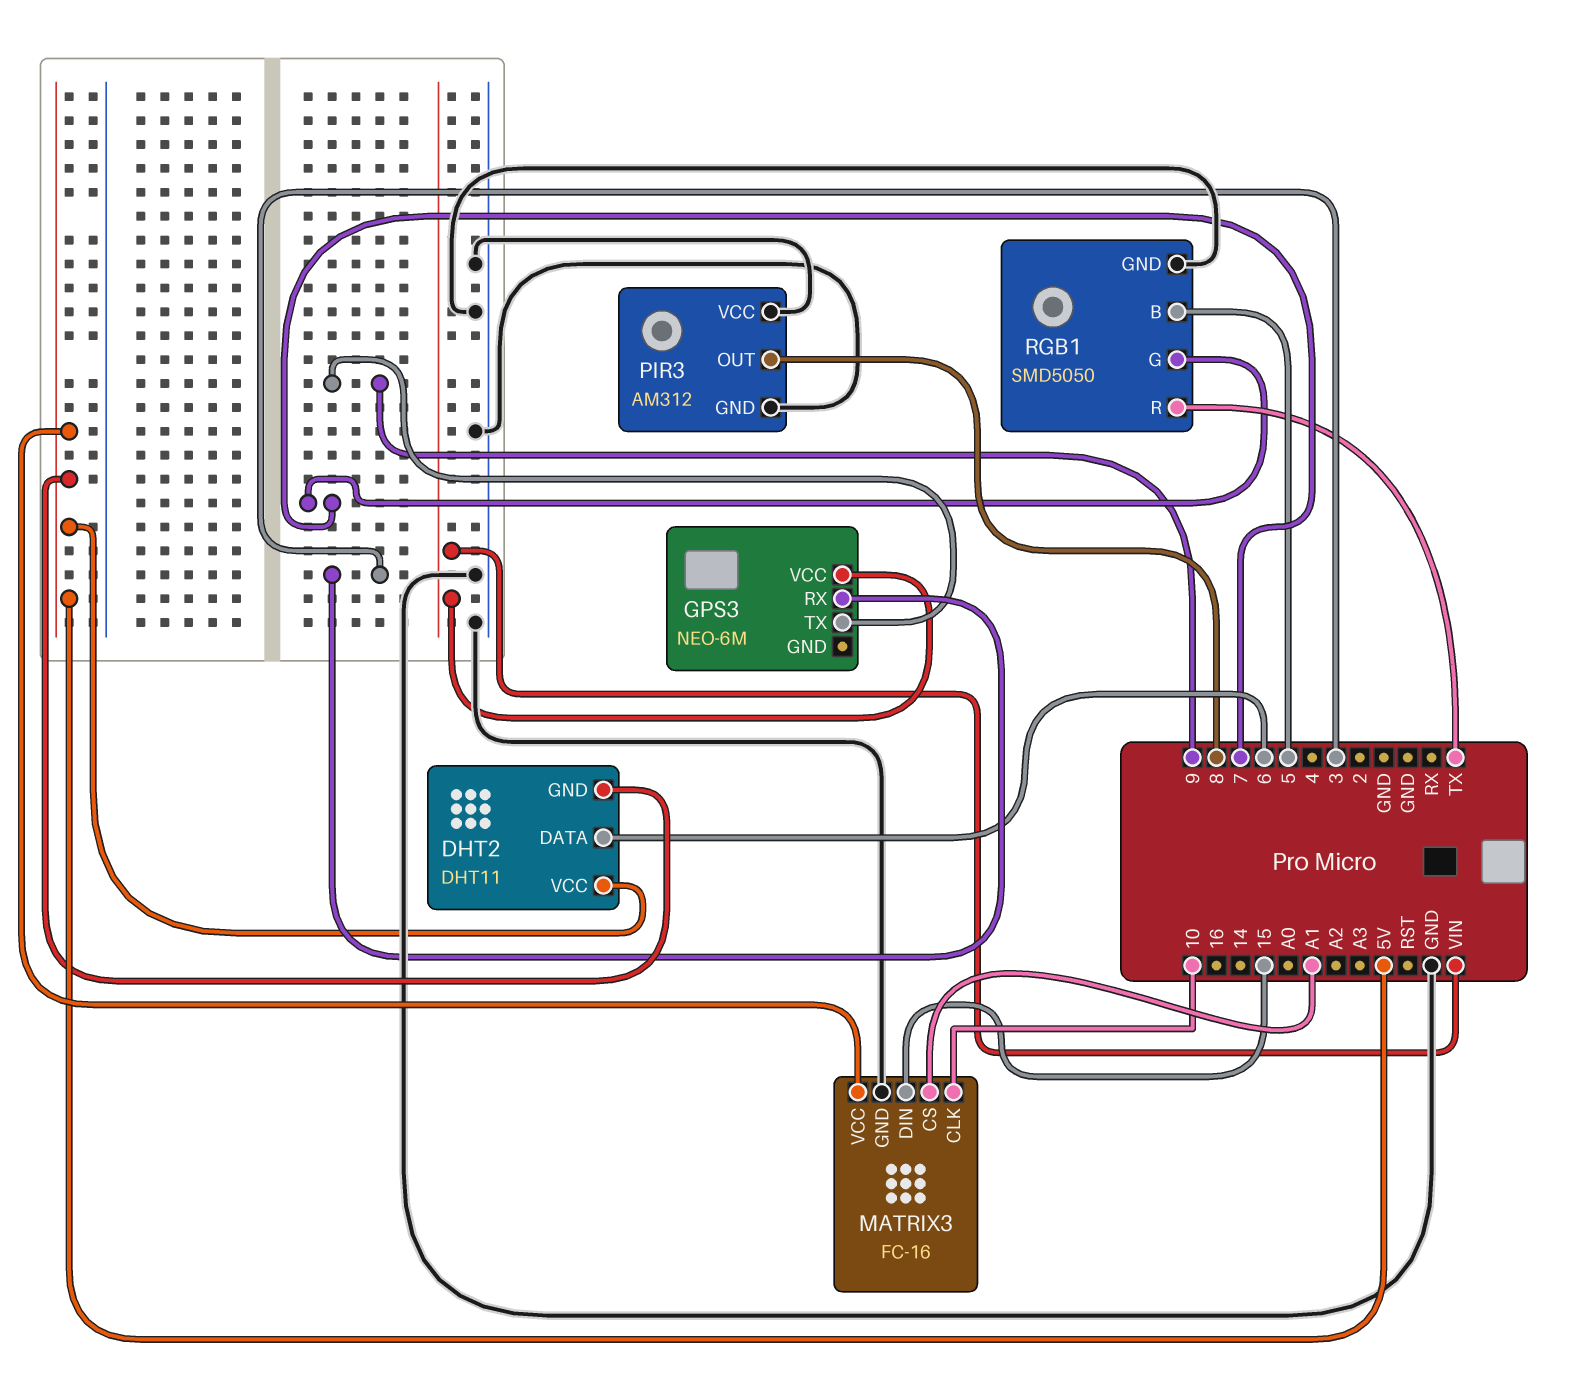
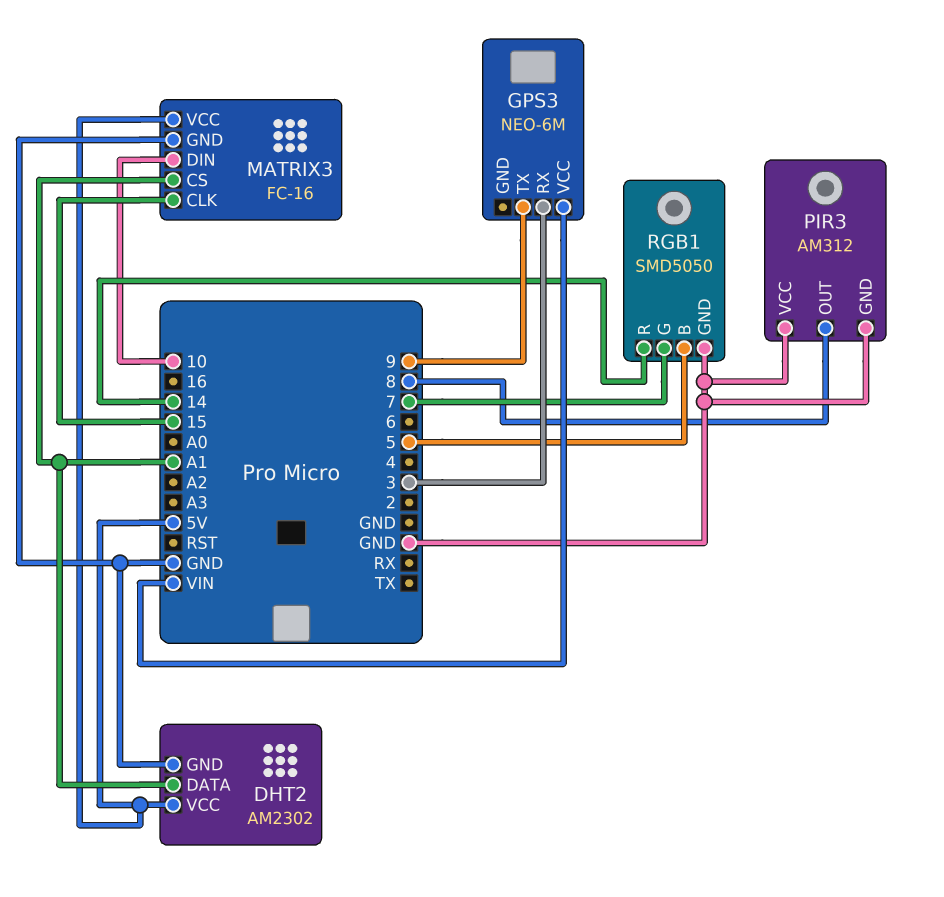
DHT2: DHT11 -> AM2302
DHT2 pin DATA: 6 -> A1
DHT2 pin GND: 5V -> GND
MATRIX3 pin CLK: 10 -> 15
MATRIX3 pin DIN: 15 -> 10
RGB1 pin R: TX -> 14

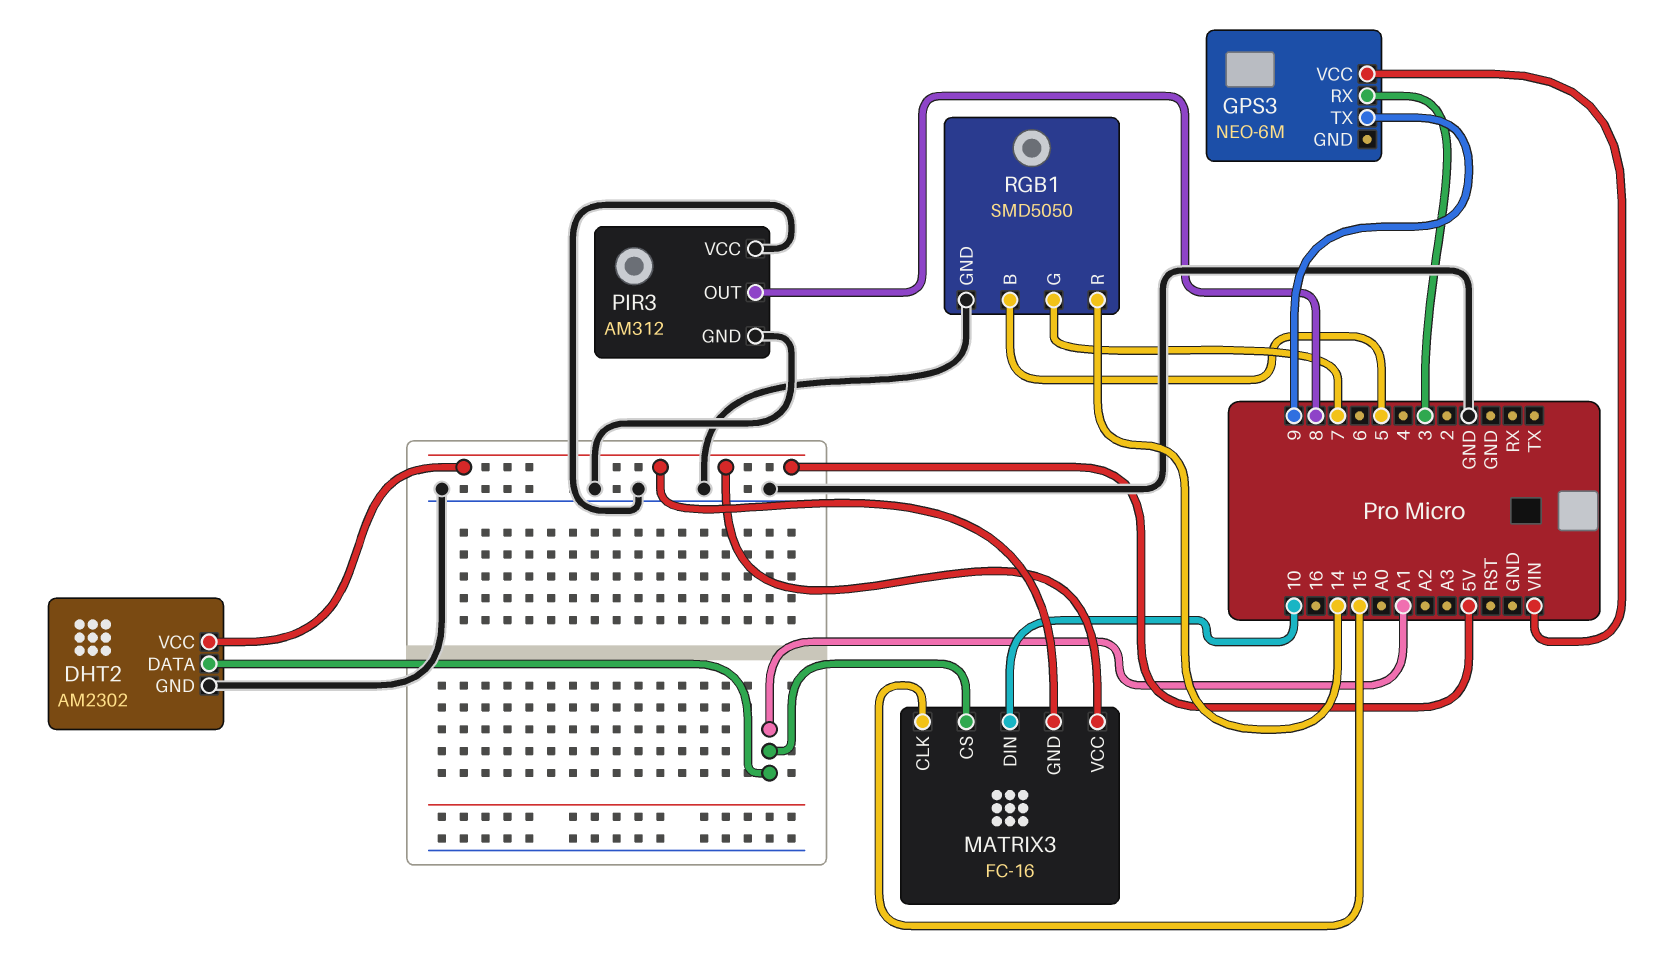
MATRIX3 pin GND: GND -> 5V

